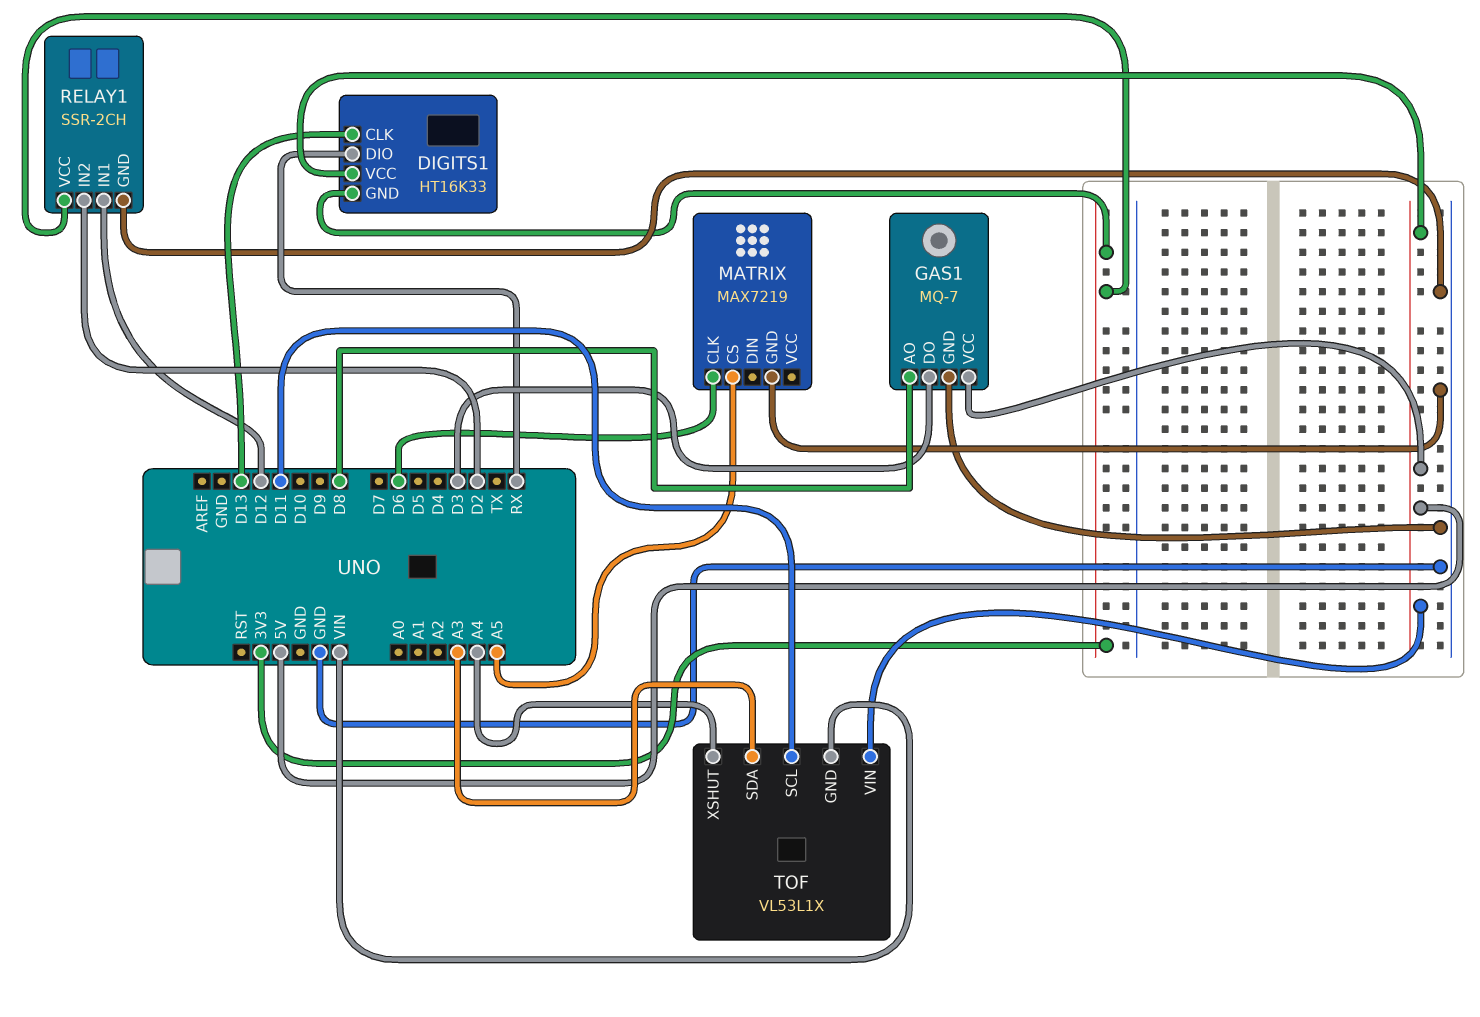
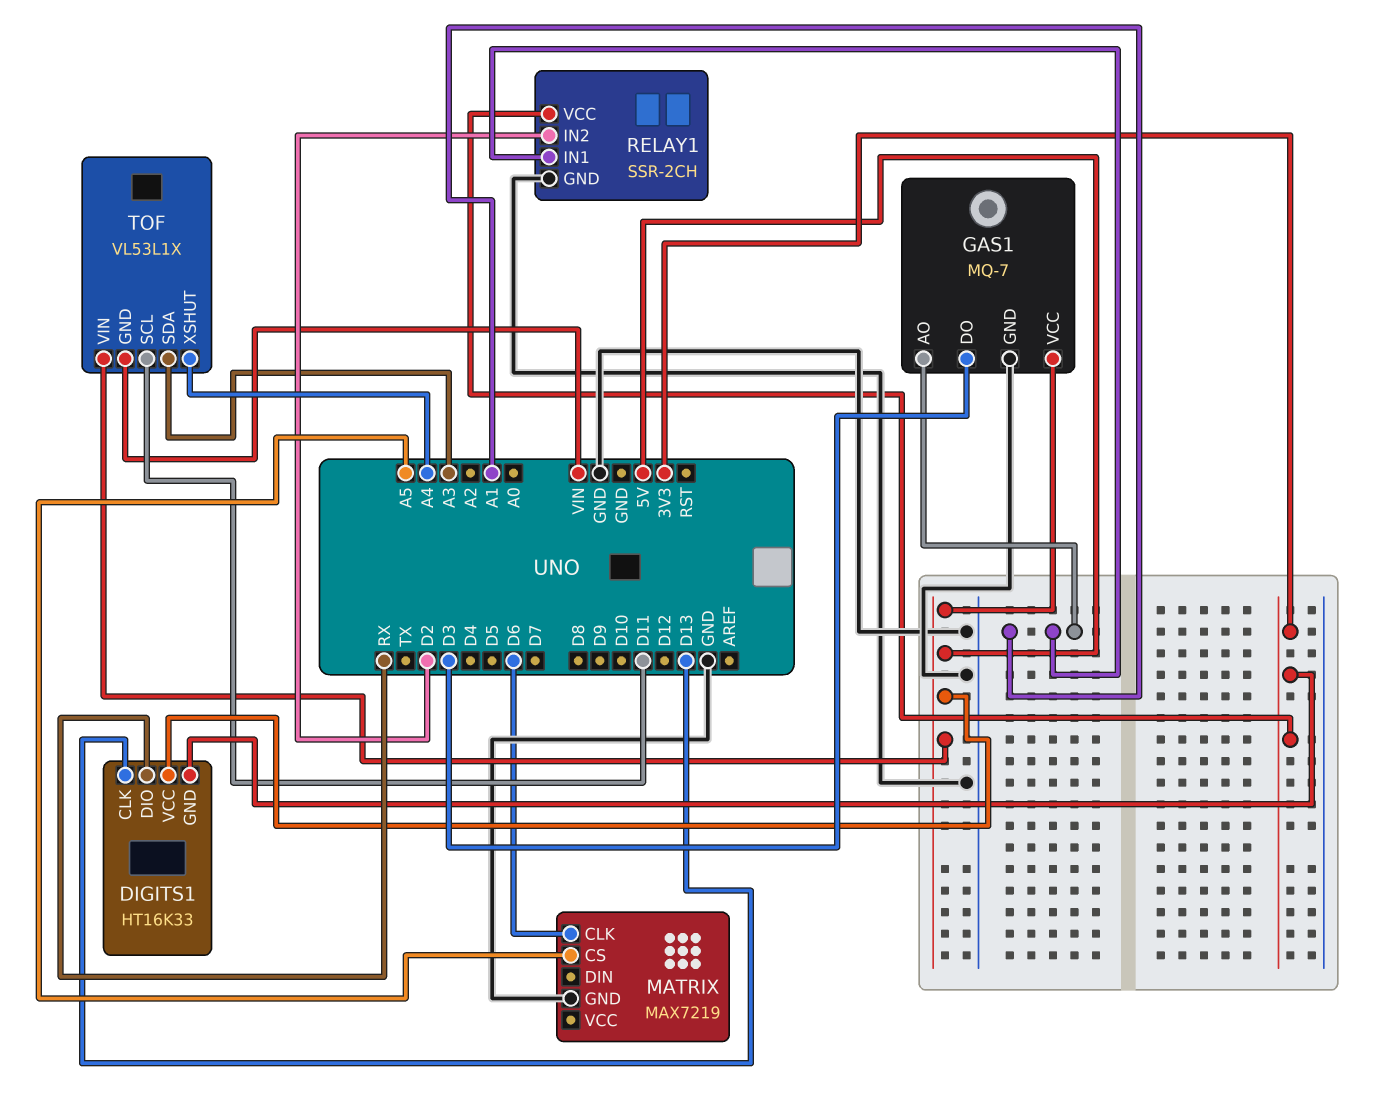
GAS1 pin AO: D8 -> A1
RELAY1 pin IN1: D12 -> A1

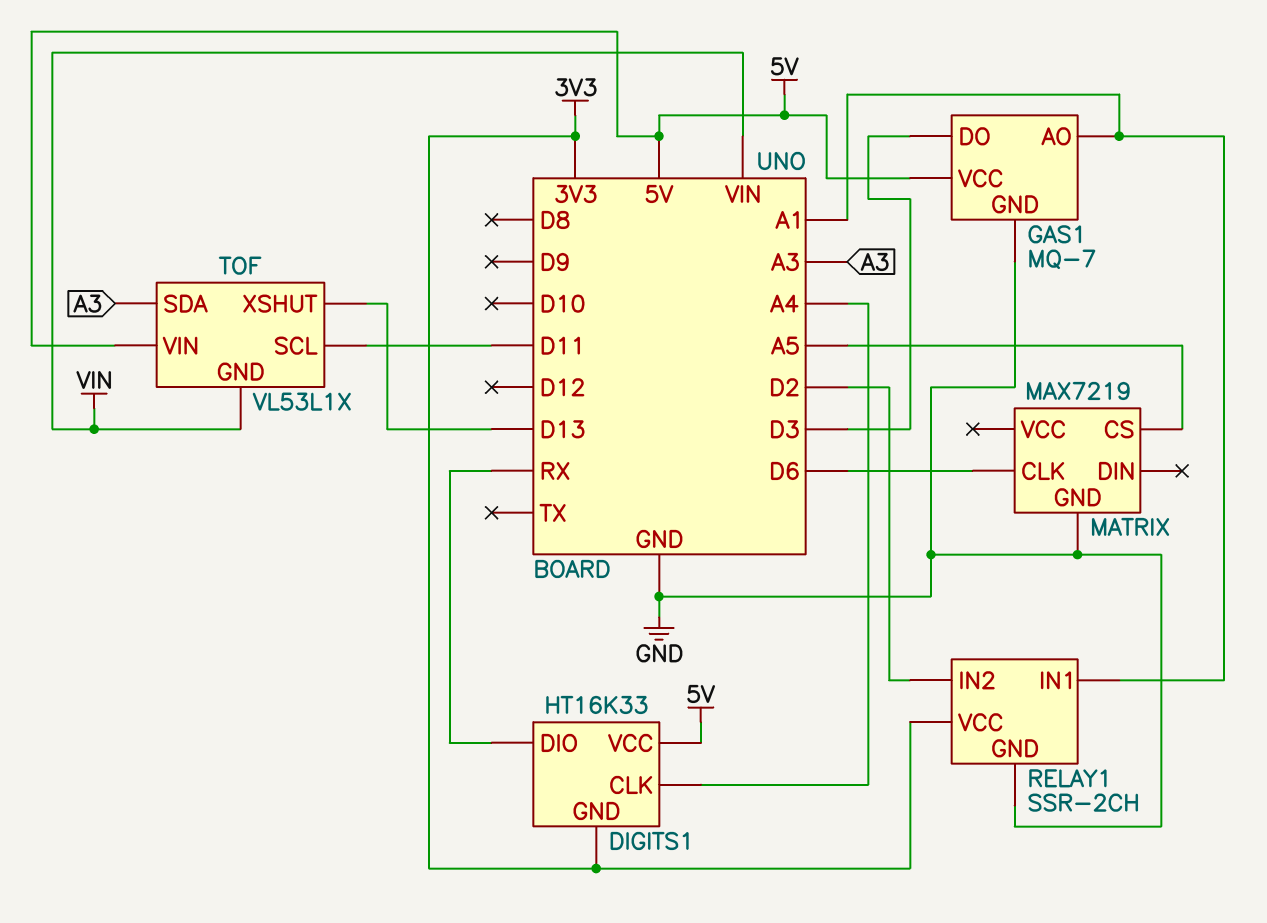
DIGITS1 pin CLK: D13 -> A4
TOF pin XSHUT: A4 -> D13

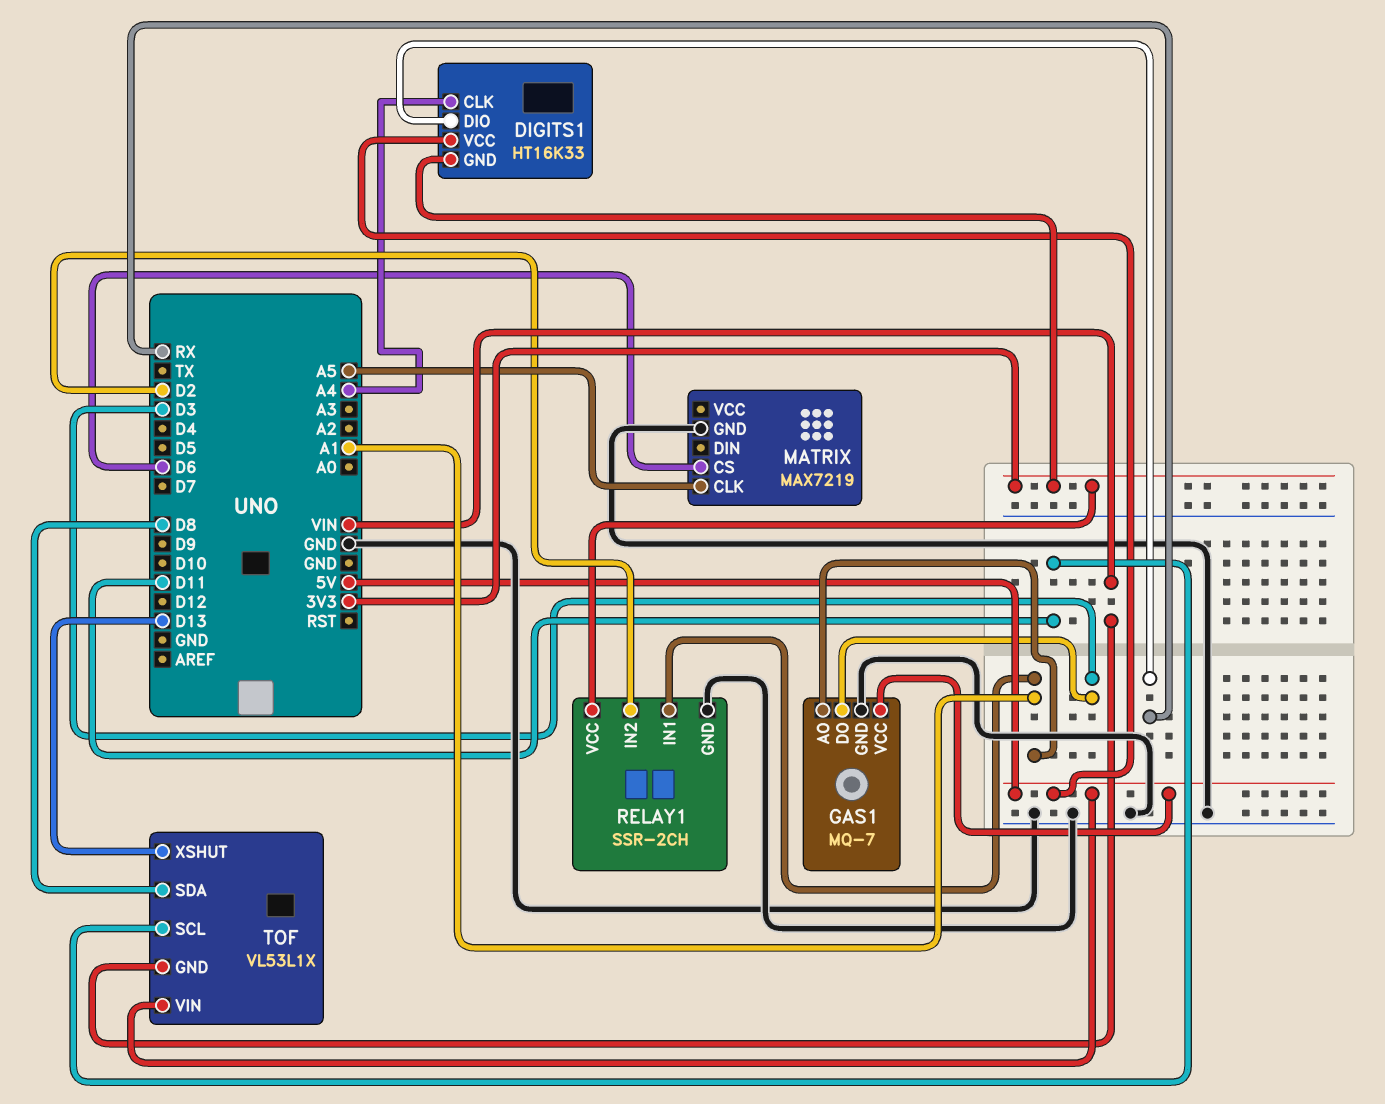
MATRIX pin CLK: D6 -> A5
MATRIX pin CS: A5 -> D6
TOF pin SDA: A3 -> D8

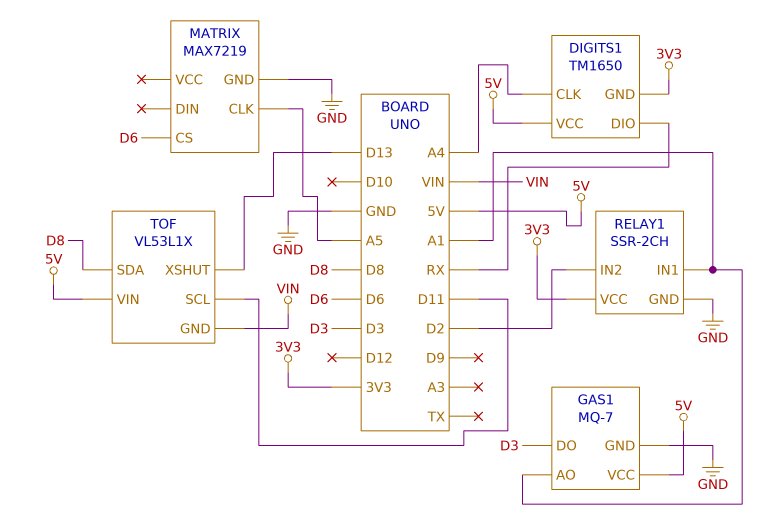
DIGITS1: HT16K33 -> TM1650

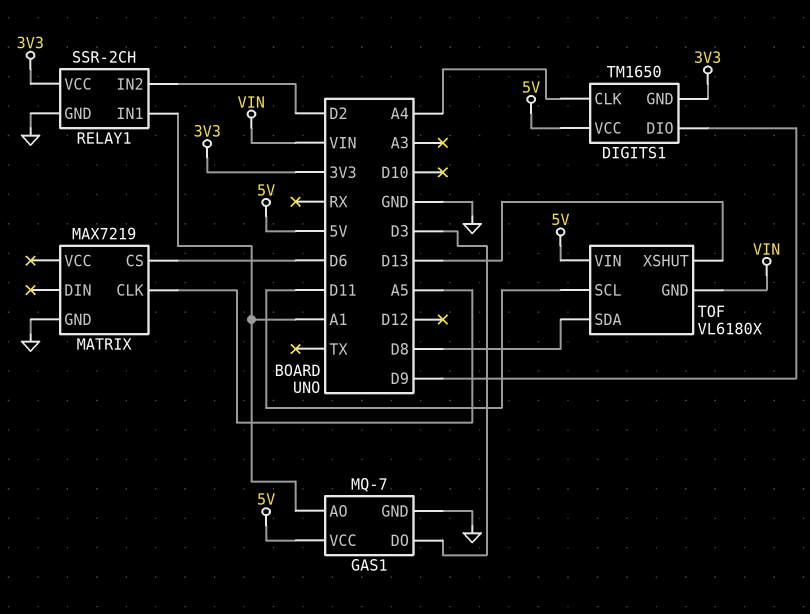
DIGITS1 pin DIO: RX -> D9
TOF: VL53L1X -> VL6180X

